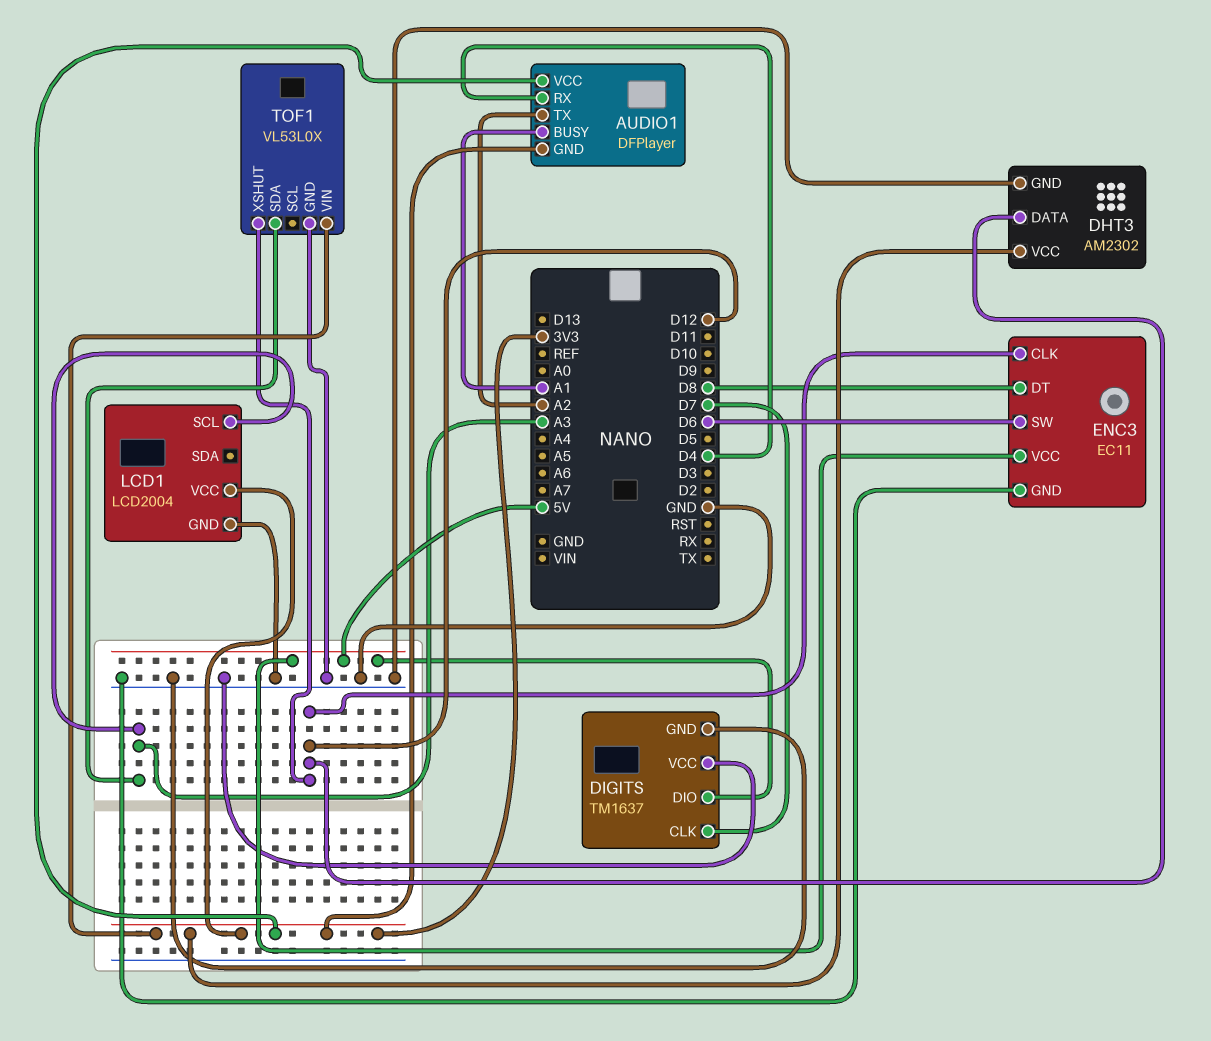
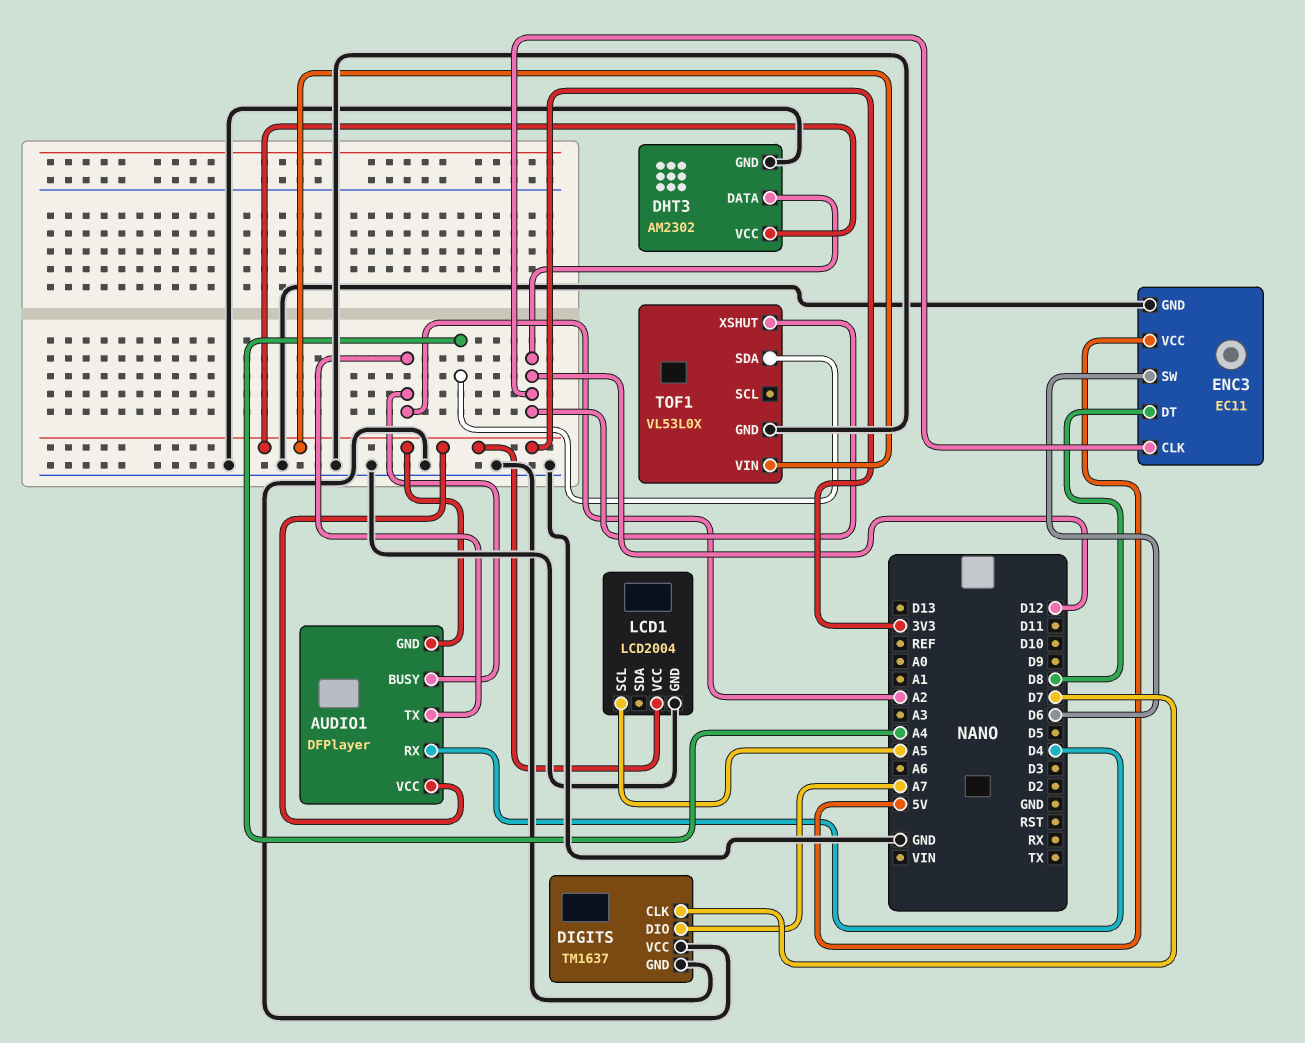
AUDIO1 pin BUSY: A1 -> A2
DIGITS pin DIO: 5V -> A7
LCD1 pin SCL: A3 -> A5
TOF1 pin SDA: A3 -> A4

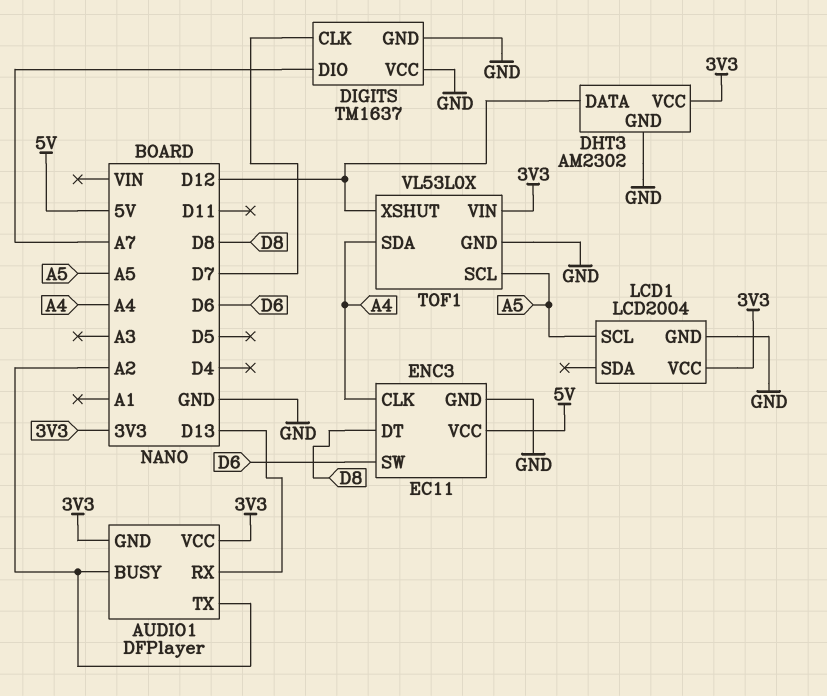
AUDIO1 pin RX: D4 -> D13
ENC3 pin CLK: D12 -> A4
TOF1 pin SCL: none -> A5

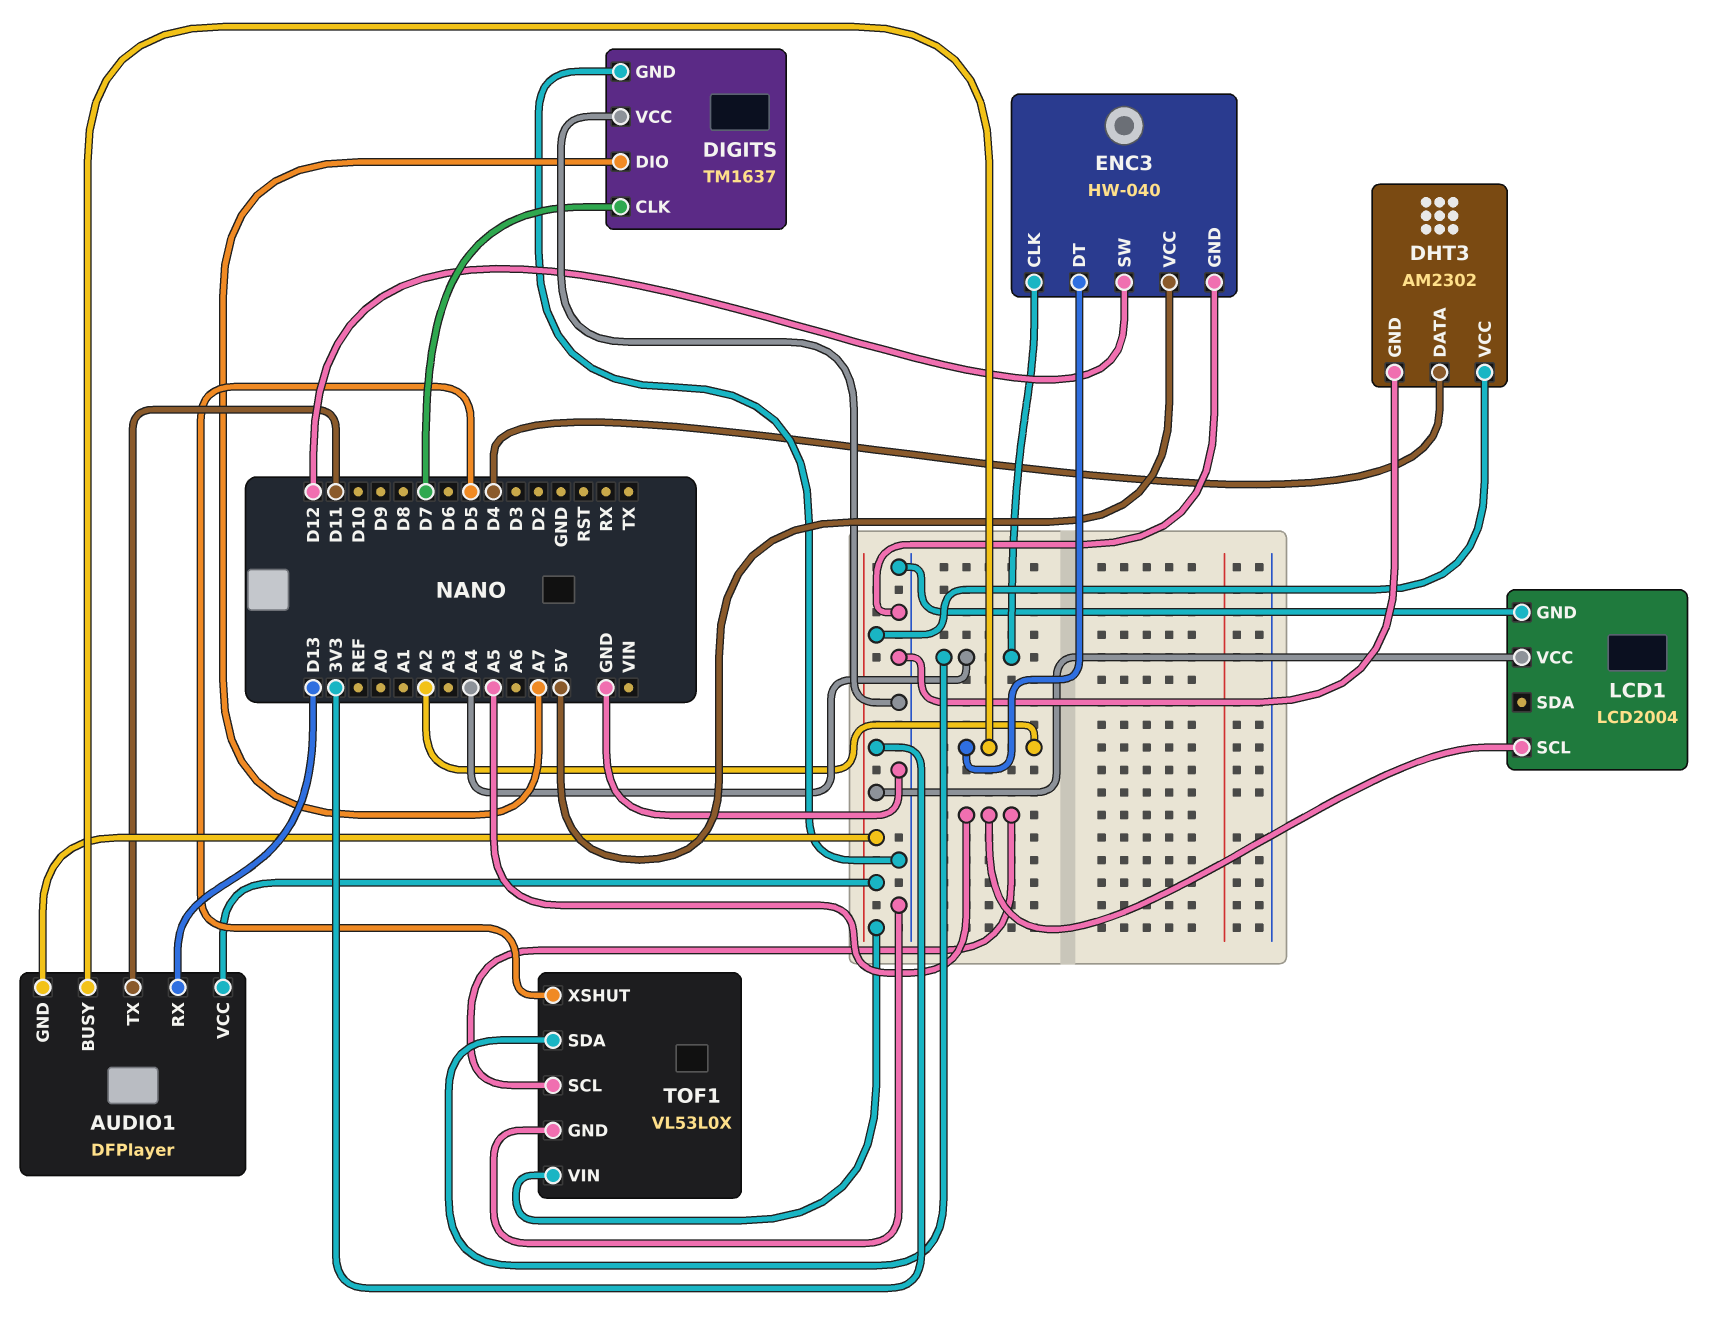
AUDIO1 pin TX: A2 -> D11
DHT3 pin DATA: D12 -> D4
ENC3: EC11 -> HW-040
ENC3 pin DT: D8 -> A2
ENC3 pin SW: D6 -> D12
TOF1 pin XSHUT: D12 -> D5

